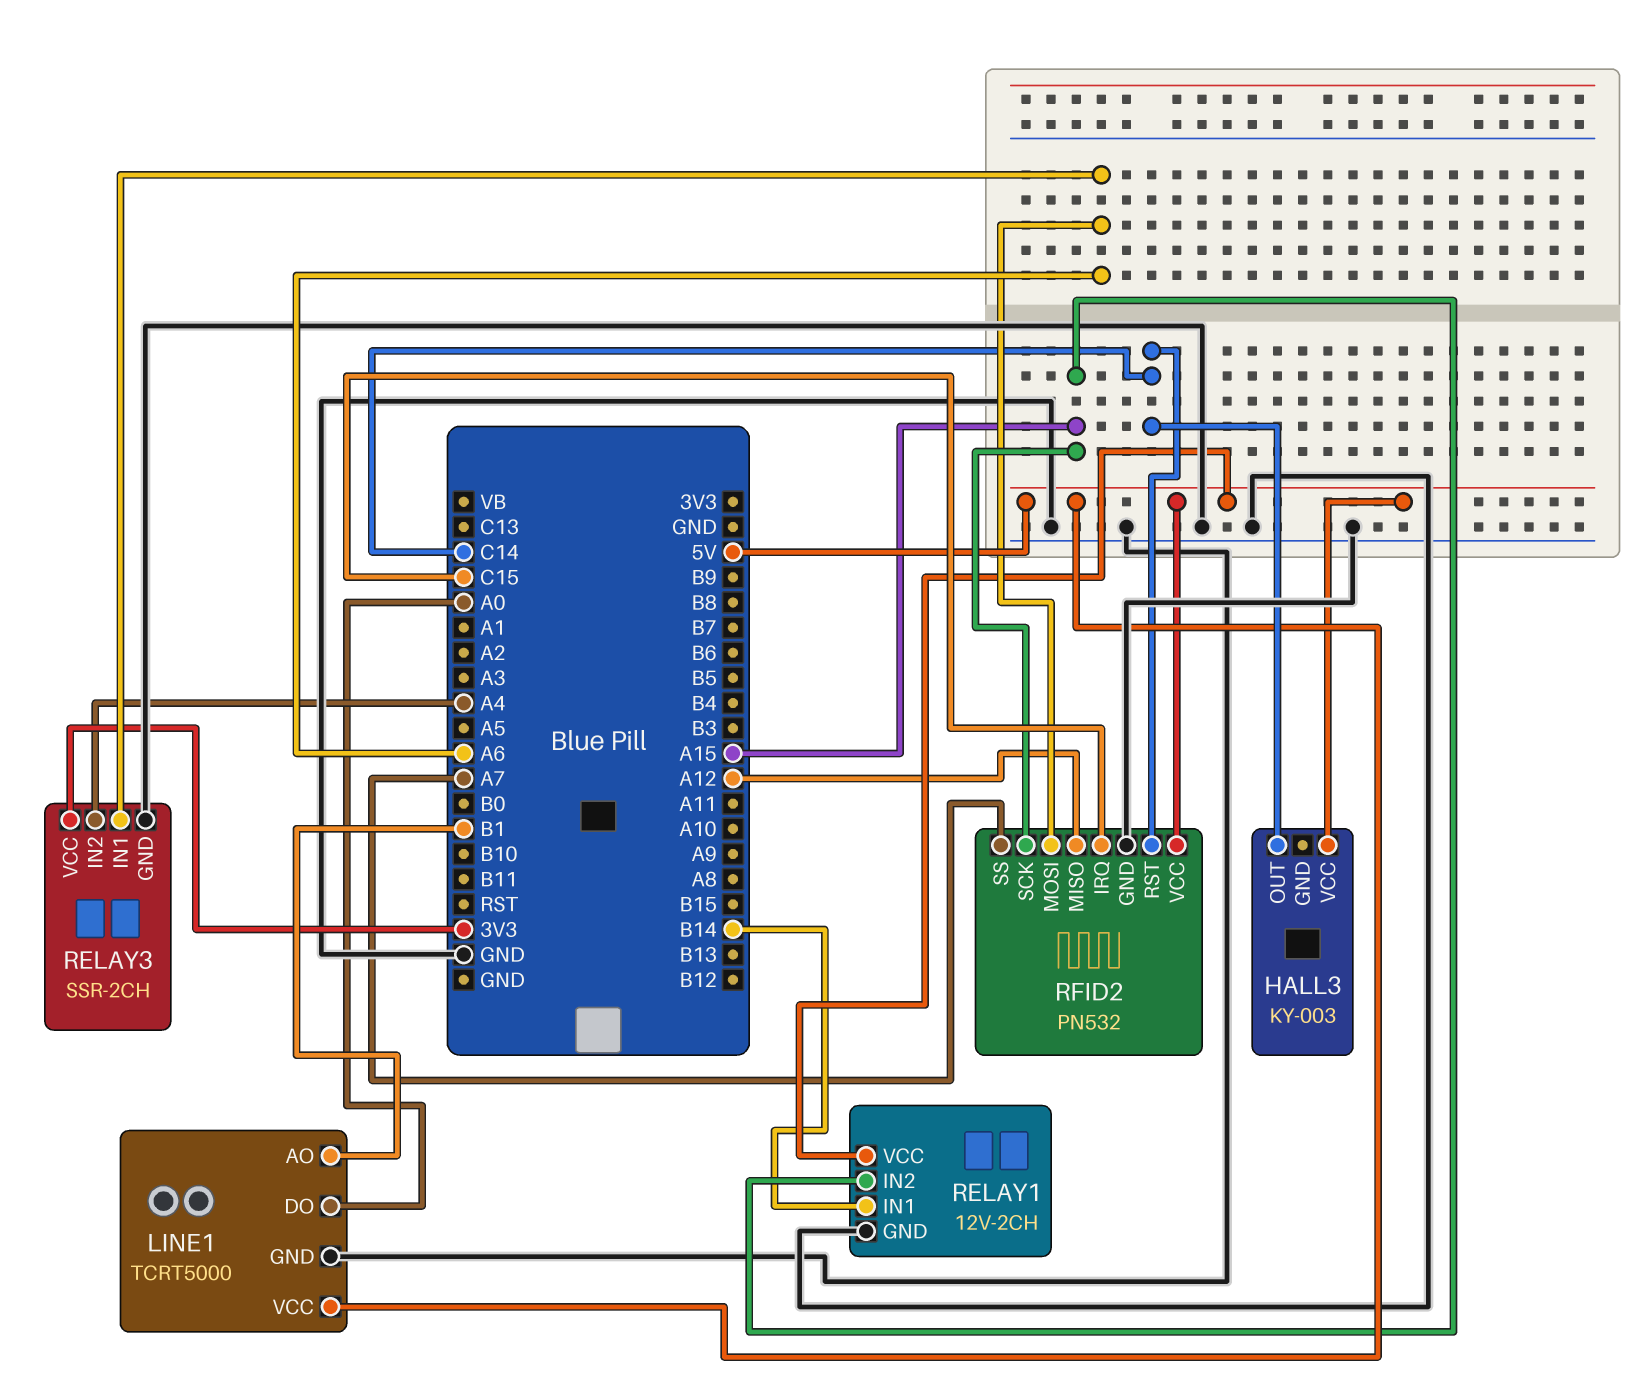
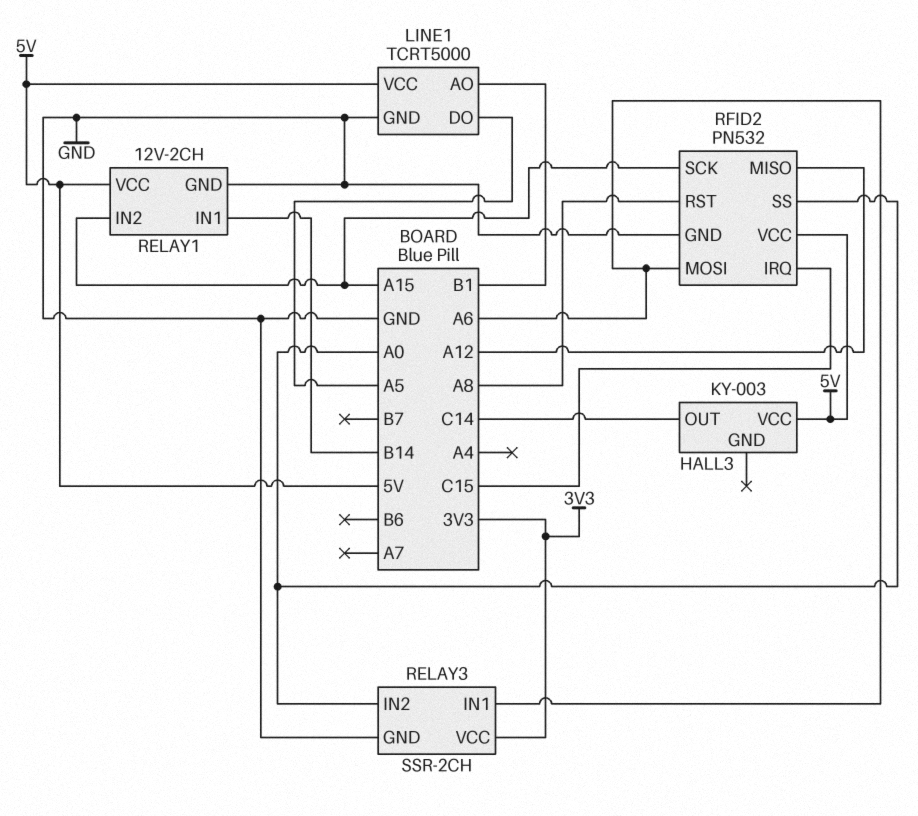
LINE1 pin DO: A0 -> A5
RELAY3 pin IN2: A4 -> A0
RFID2 pin RST: C14 -> A8
RFID2 pin SS: A7 -> A0

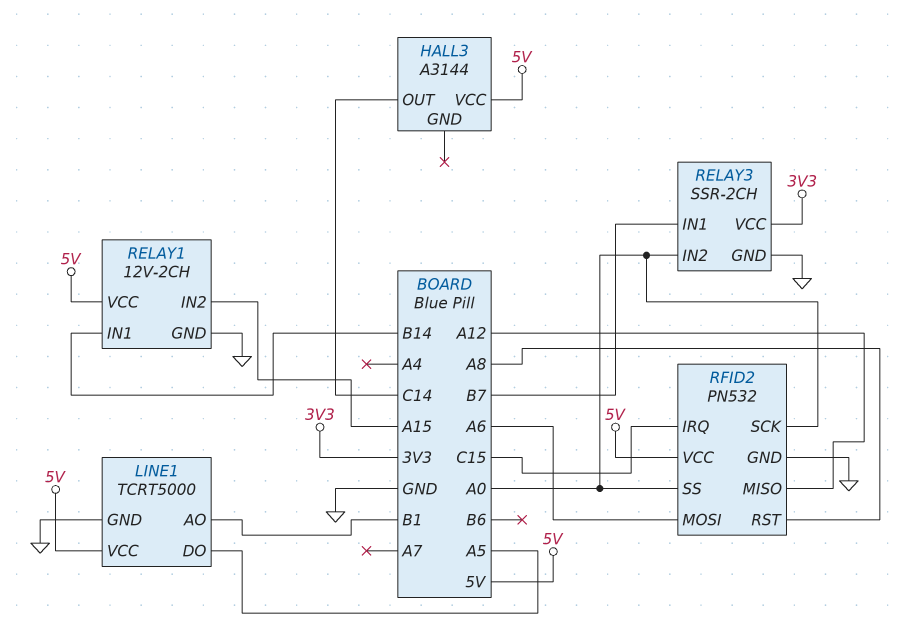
HALL3: KY-003 -> A3144
RELAY3 pin IN1: A6 -> B7
RFID2 pin SCK: A15 -> A0

